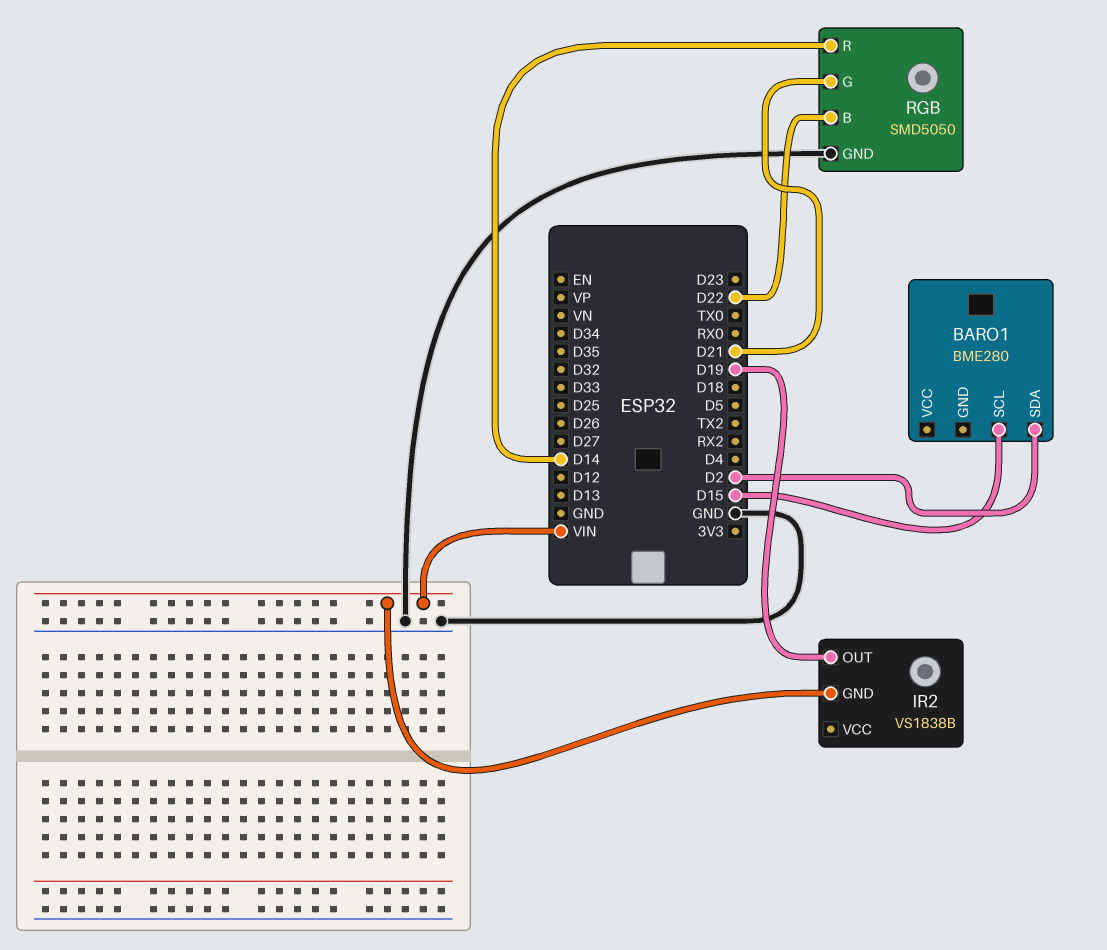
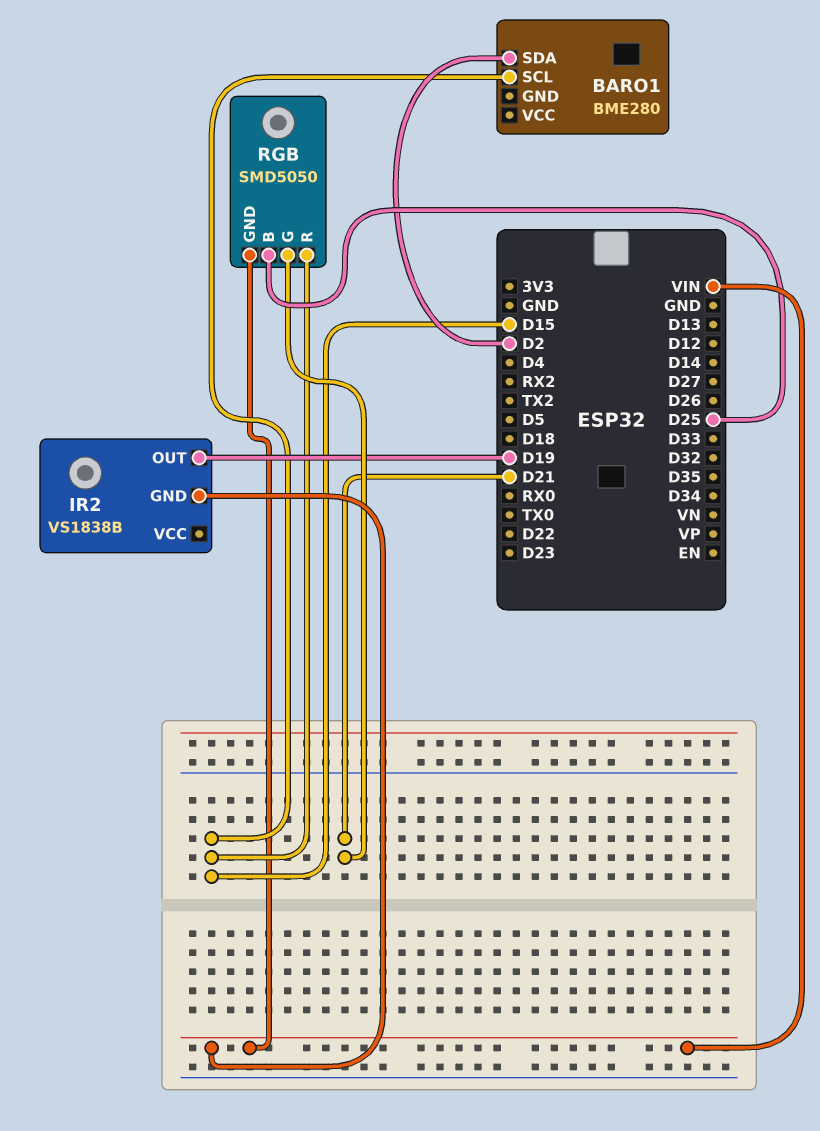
RGB pin B: D22 -> D25
RGB pin GND: GND -> VIN
RGB pin R: D14 -> D15

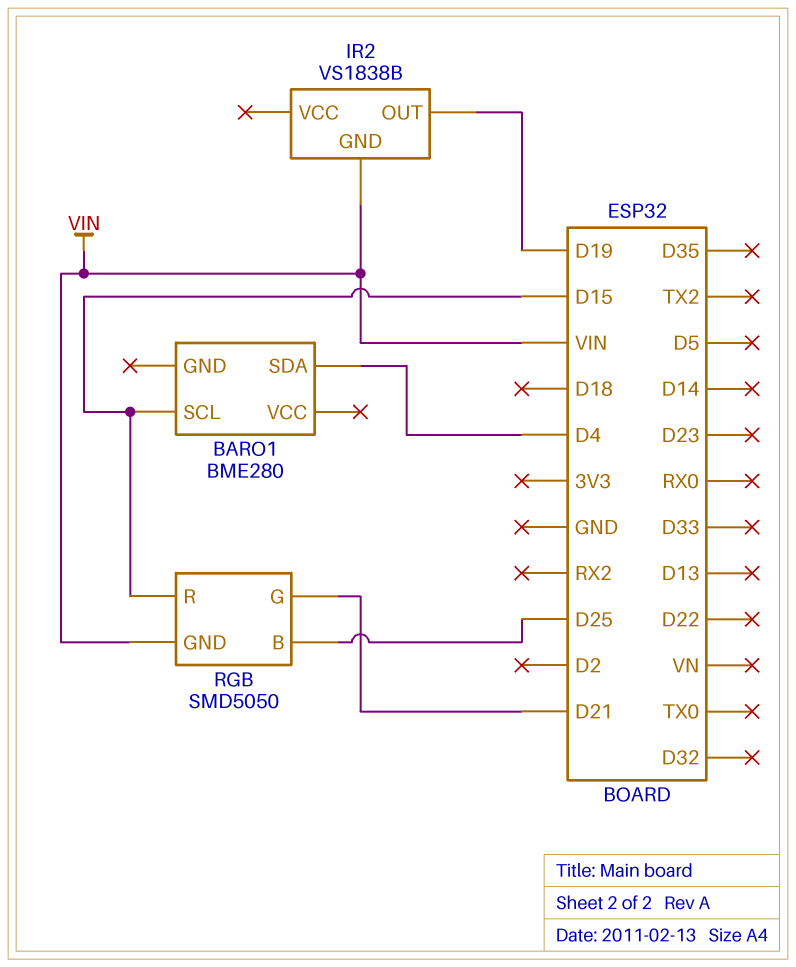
BARO1 pin SDA: D2 -> D4

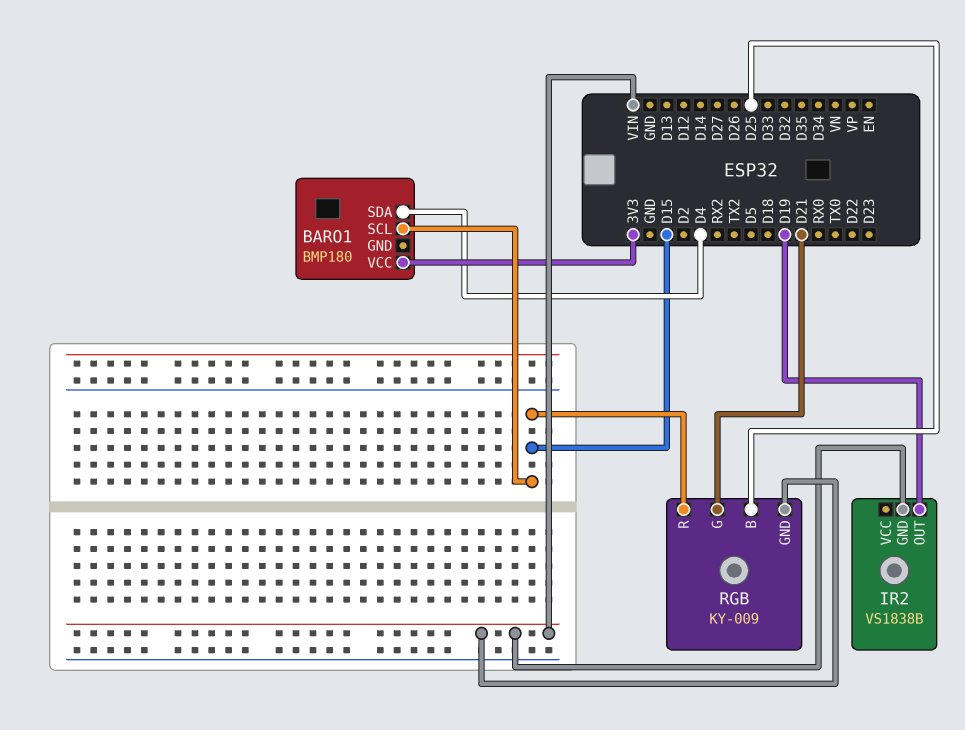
BARO1: BME280 -> BMP180
BARO1 pin VCC: none -> 3V3
RGB: SMD5050 -> KY-009

